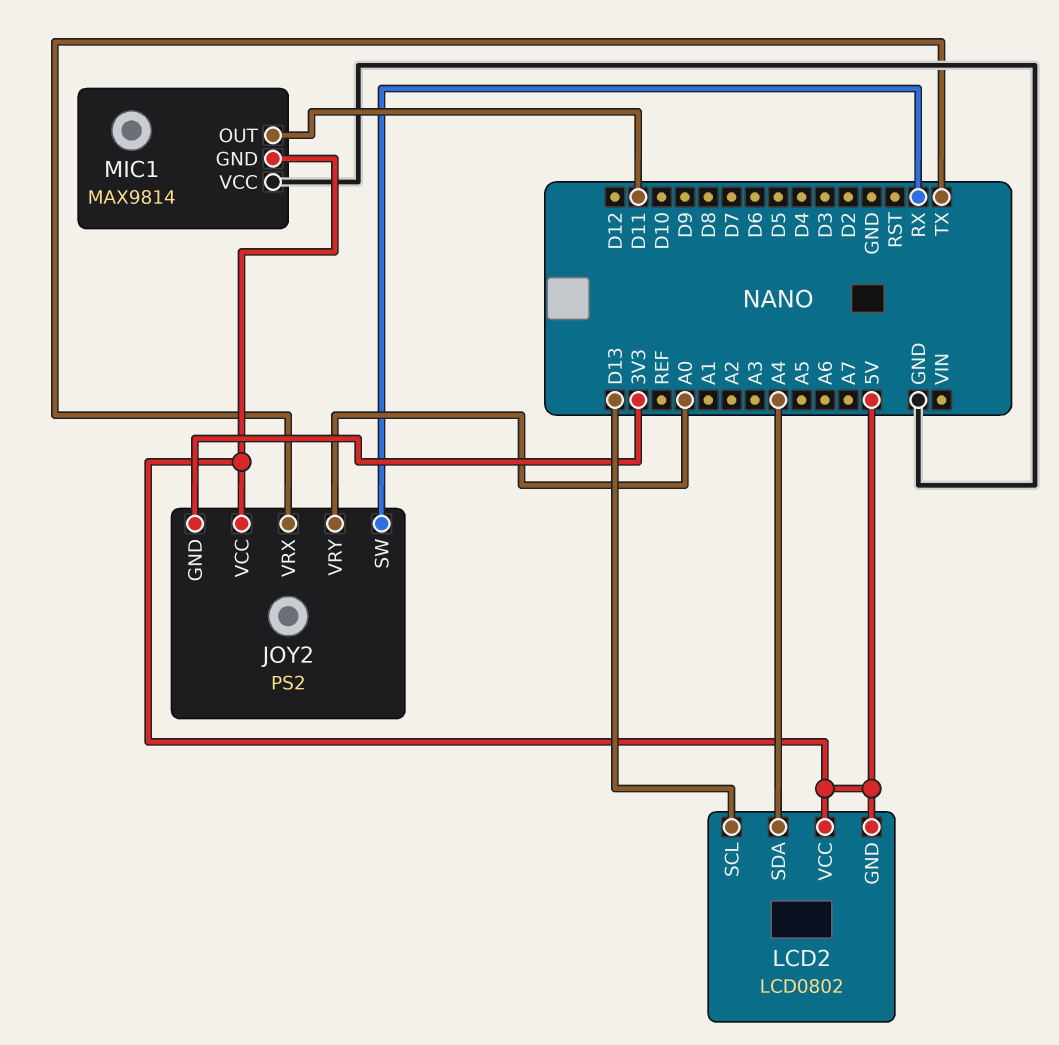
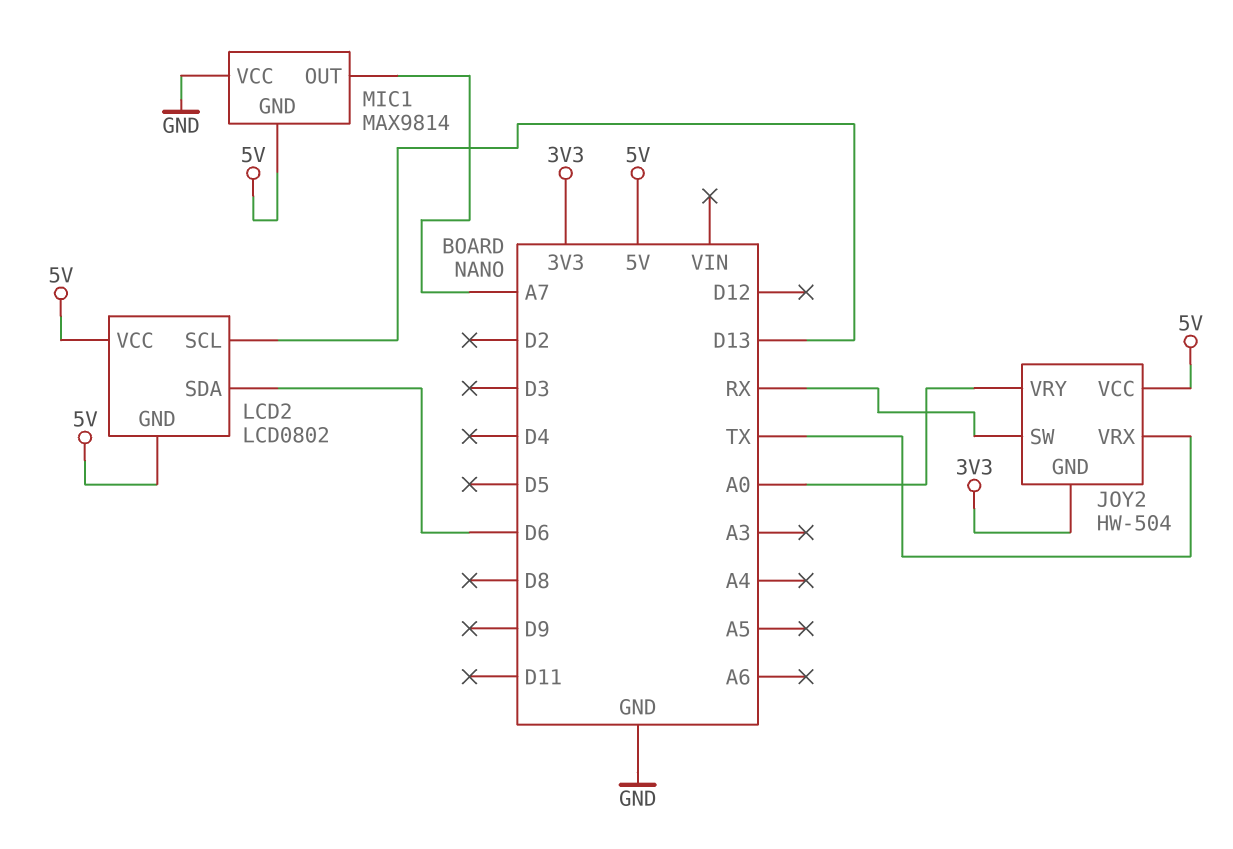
JOY2: PS2 -> HW-504
LCD2 pin SDA: A4 -> D6
MIC1 pin OUT: D11 -> A7

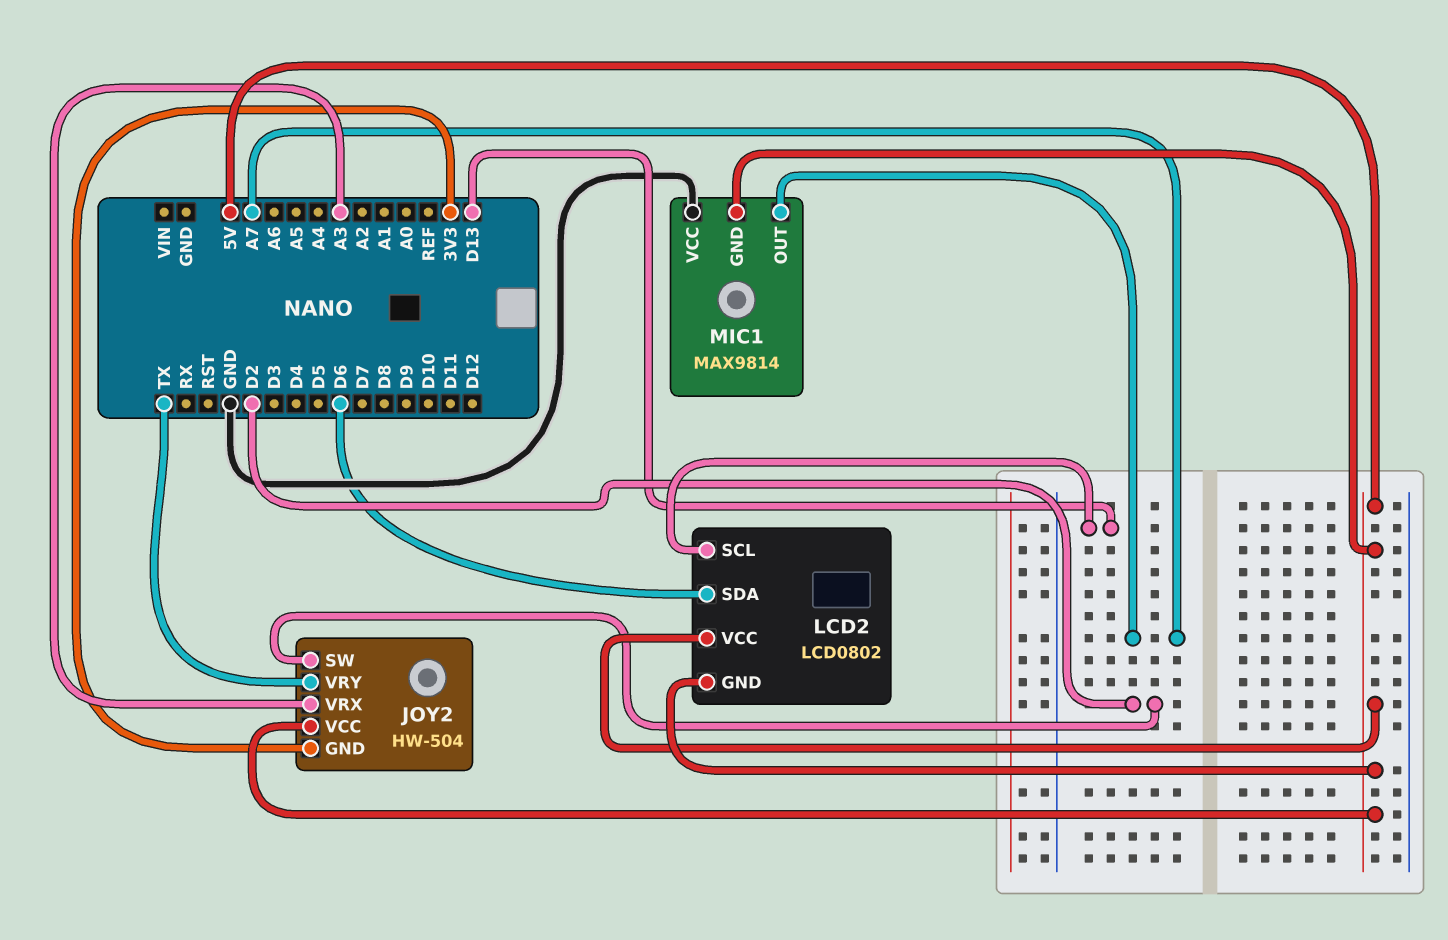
JOY2 pin SW: RX -> D2
JOY2 pin VRX: TX -> A3
JOY2 pin VRY: A0 -> TX

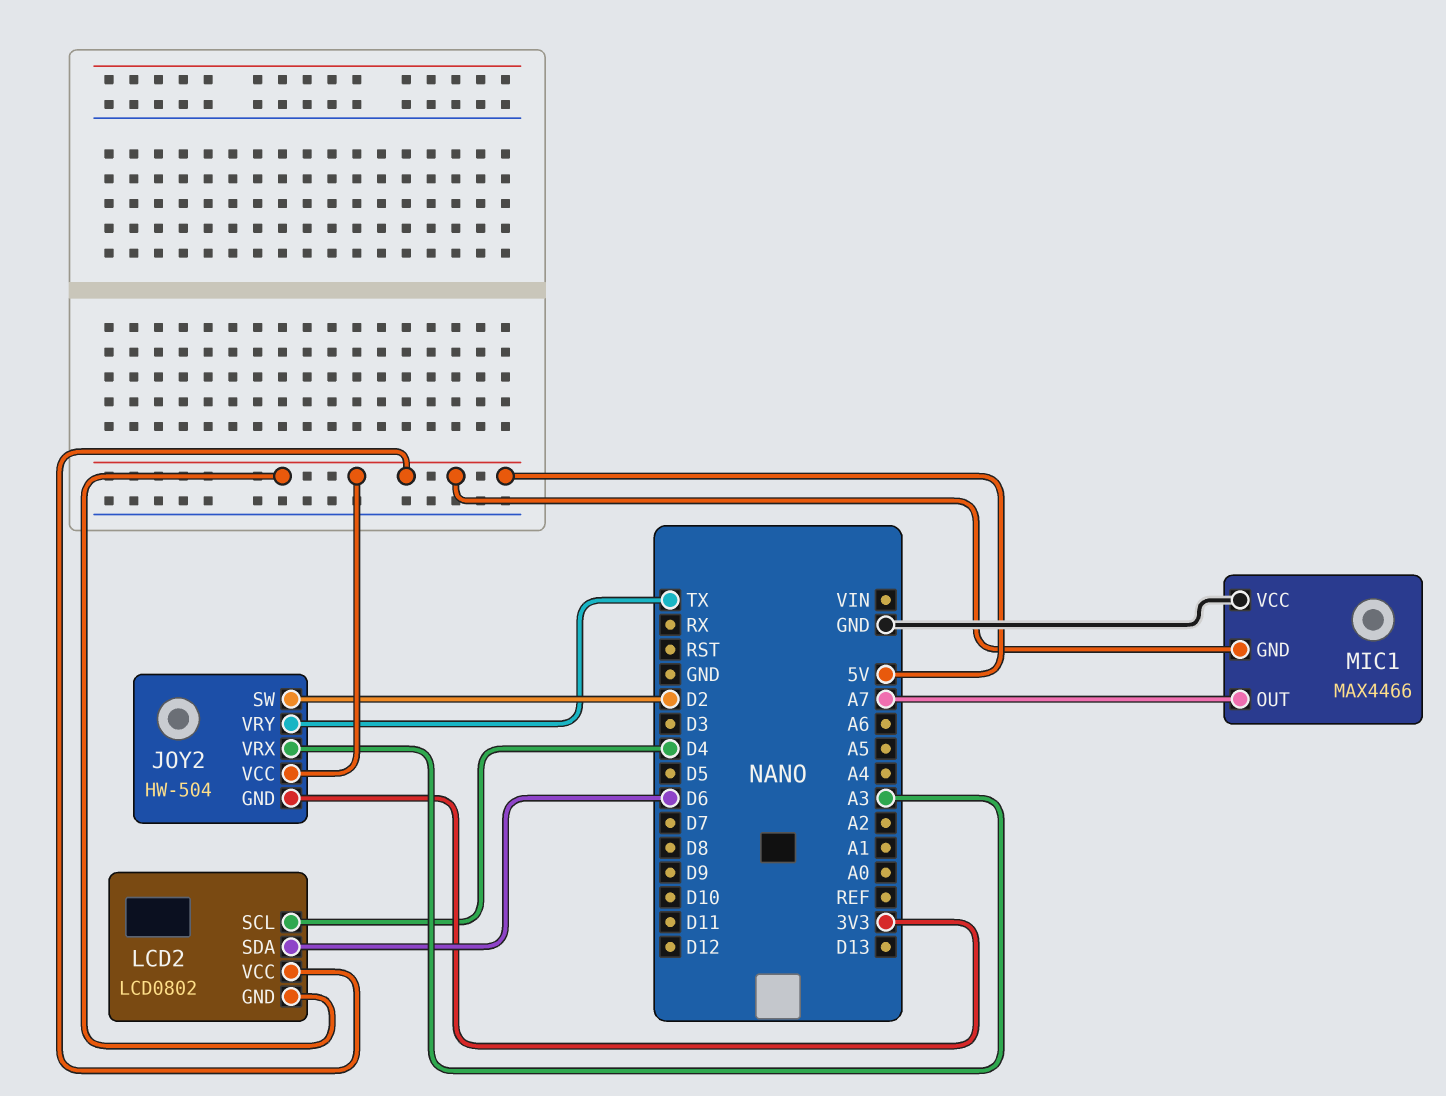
LCD2 pin SCL: D13 -> D4
MIC1: MAX9814 -> MAX4466

